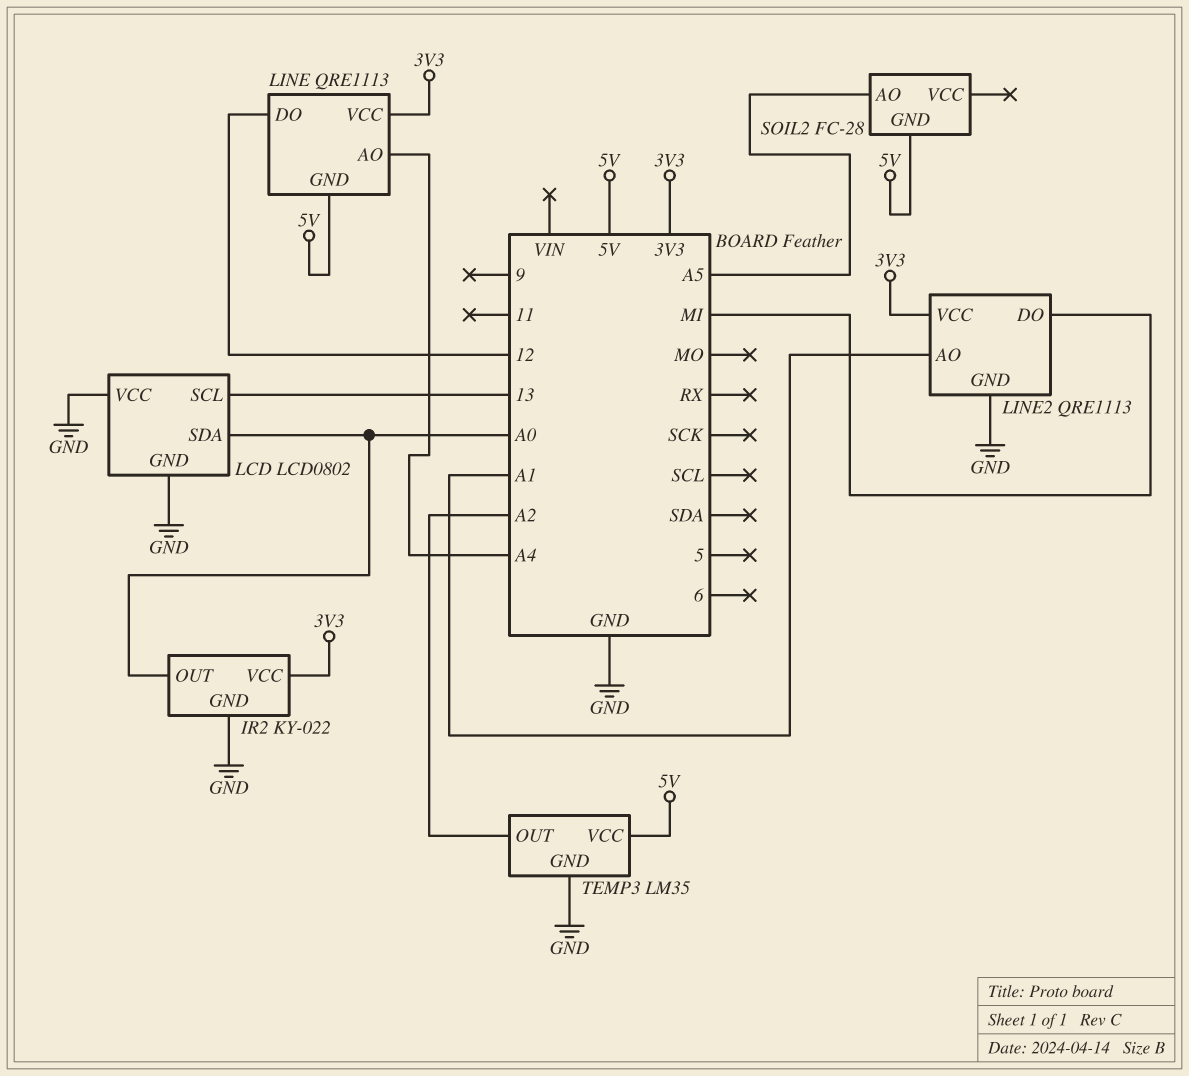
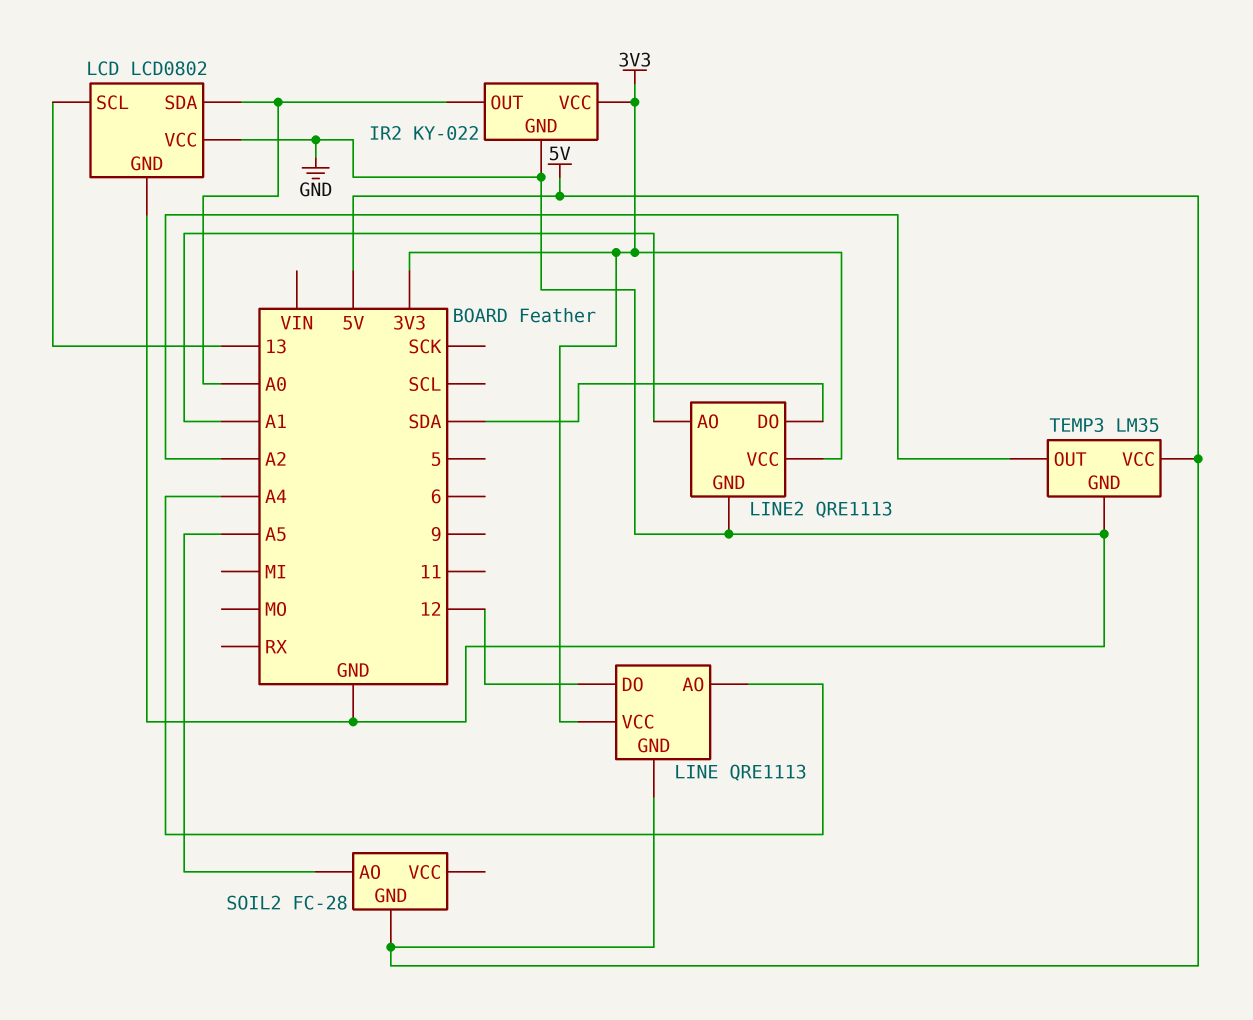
LINE2 pin DO: MI -> SDA

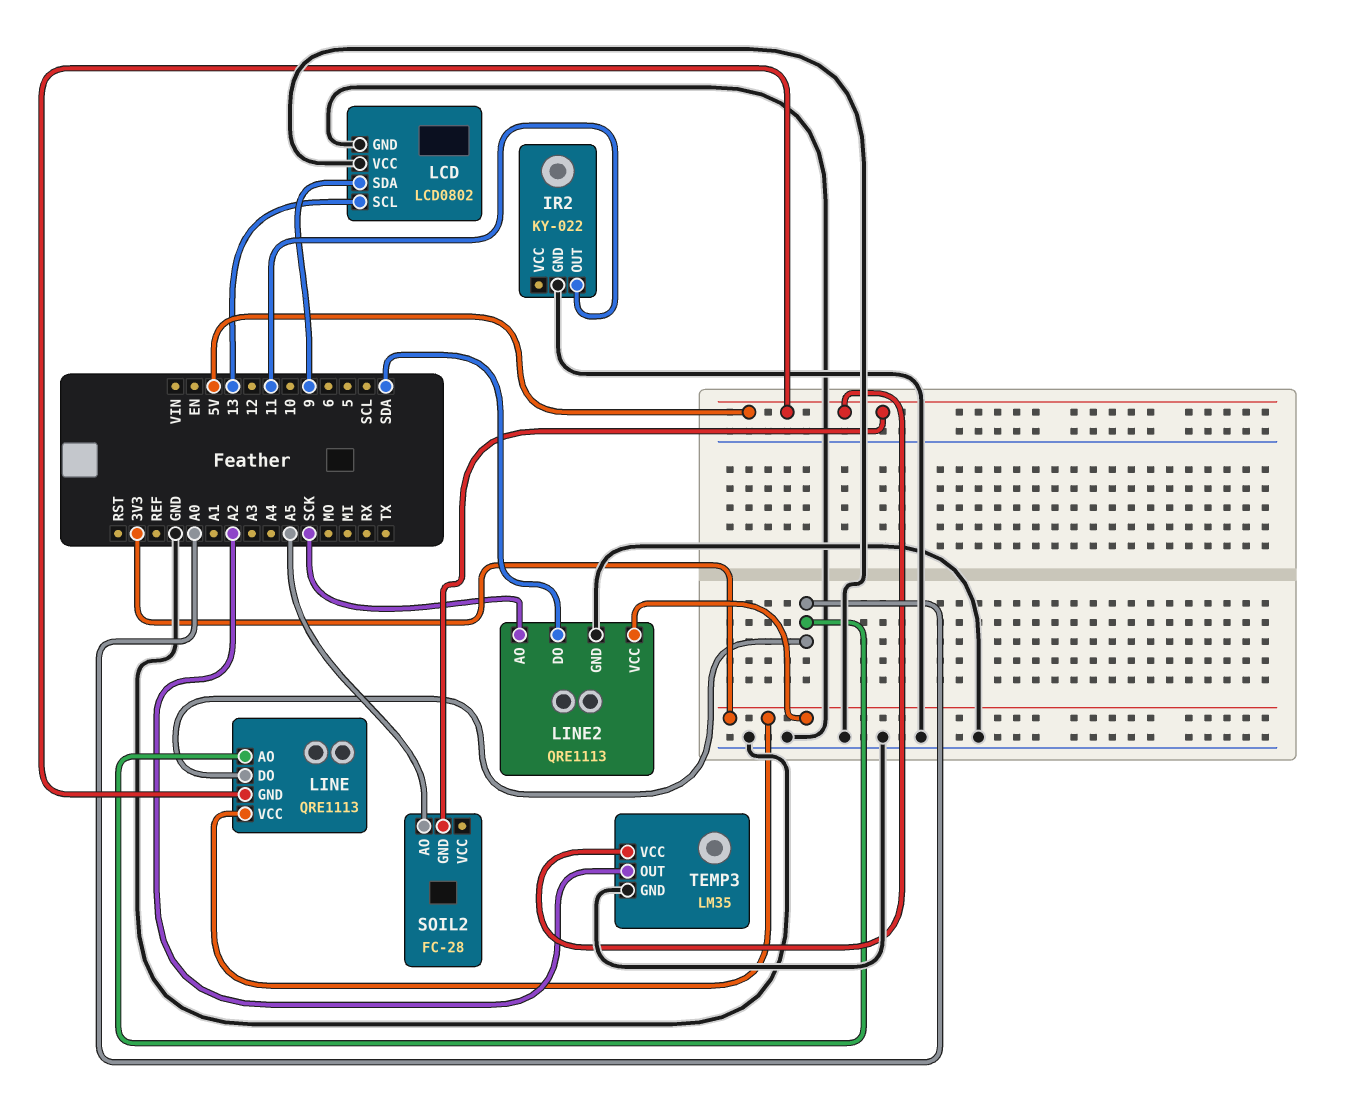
IR2 pin OUT: A0 -> 11
IR2 pin VCC: 3V3 -> none
LCD pin SDA: A0 -> 9
LINE pin AO: A4 -> A0
LINE pin DO: 12 -> A0
LINE2 pin AO: A1 -> SCK

